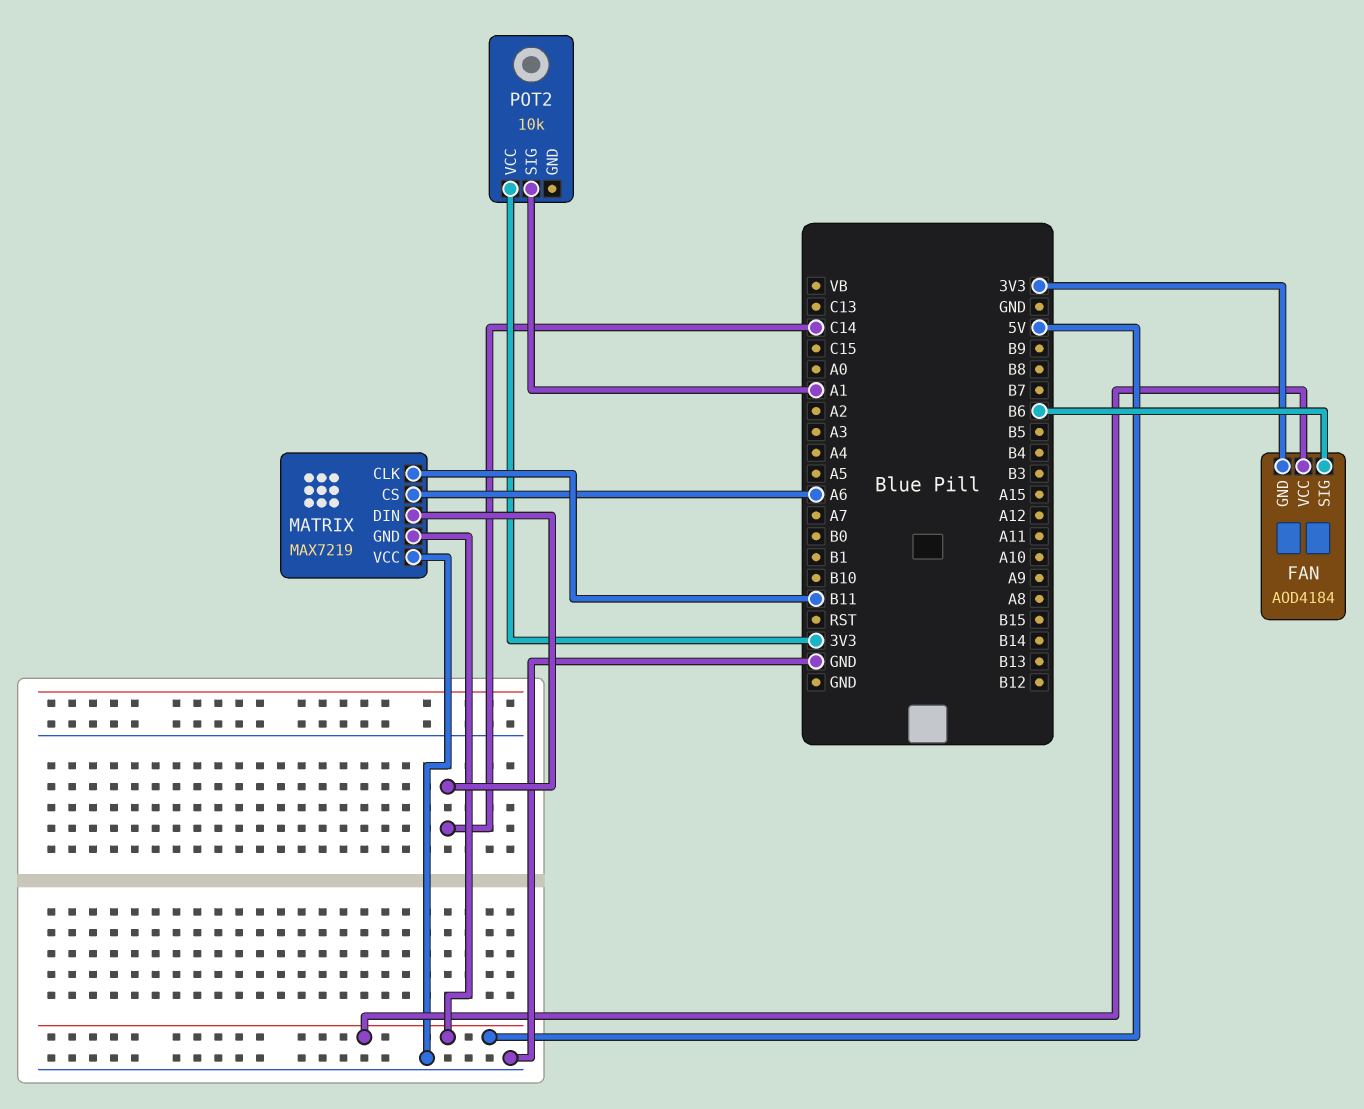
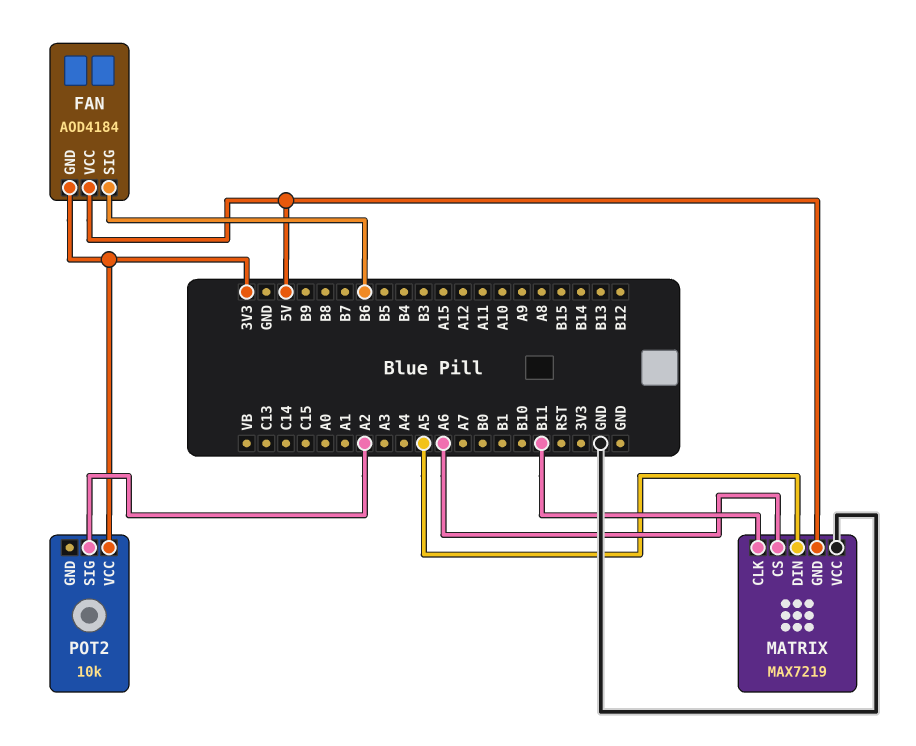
MATRIX pin DIN: C14 -> A5
POT2 pin SIG: A1 -> A2

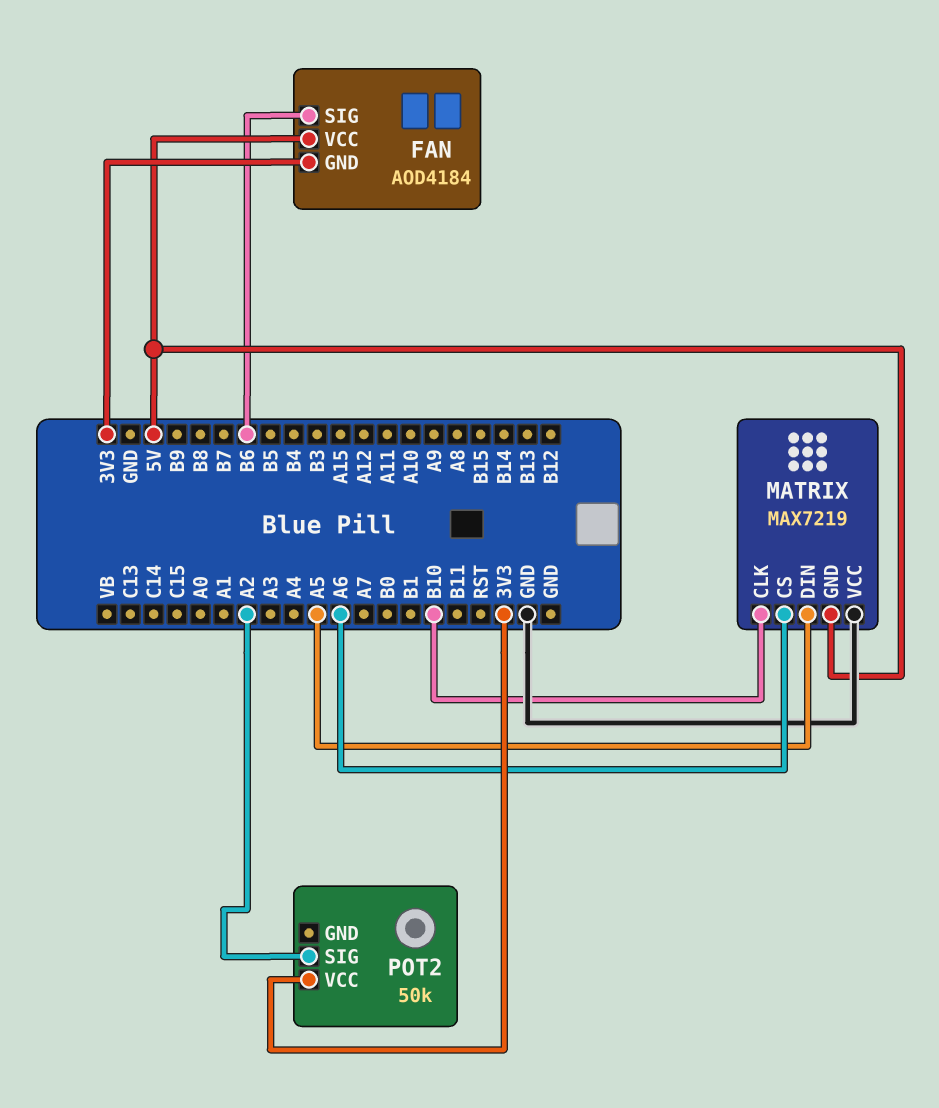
MATRIX pin CLK: B11 -> B10
POT2: 10k -> 50k

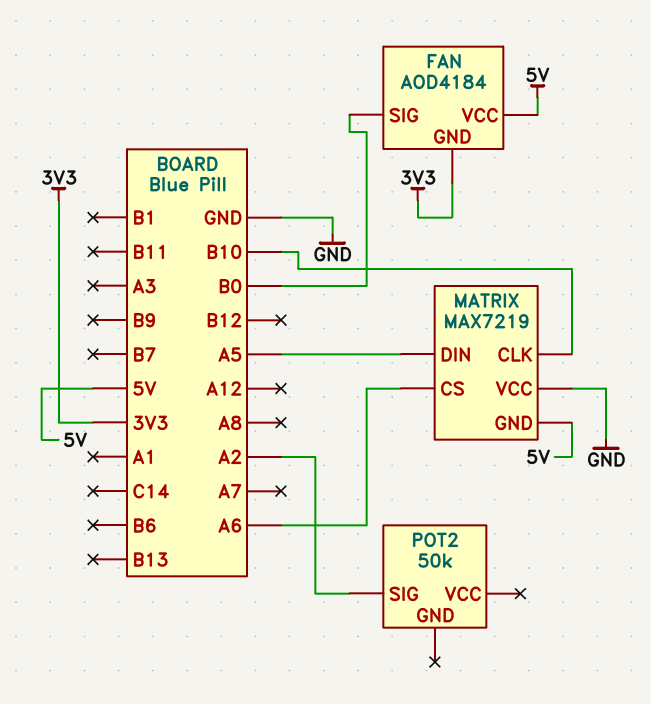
FAN pin SIG: B6 -> B0
POT2 pin VCC: 3V3 -> none

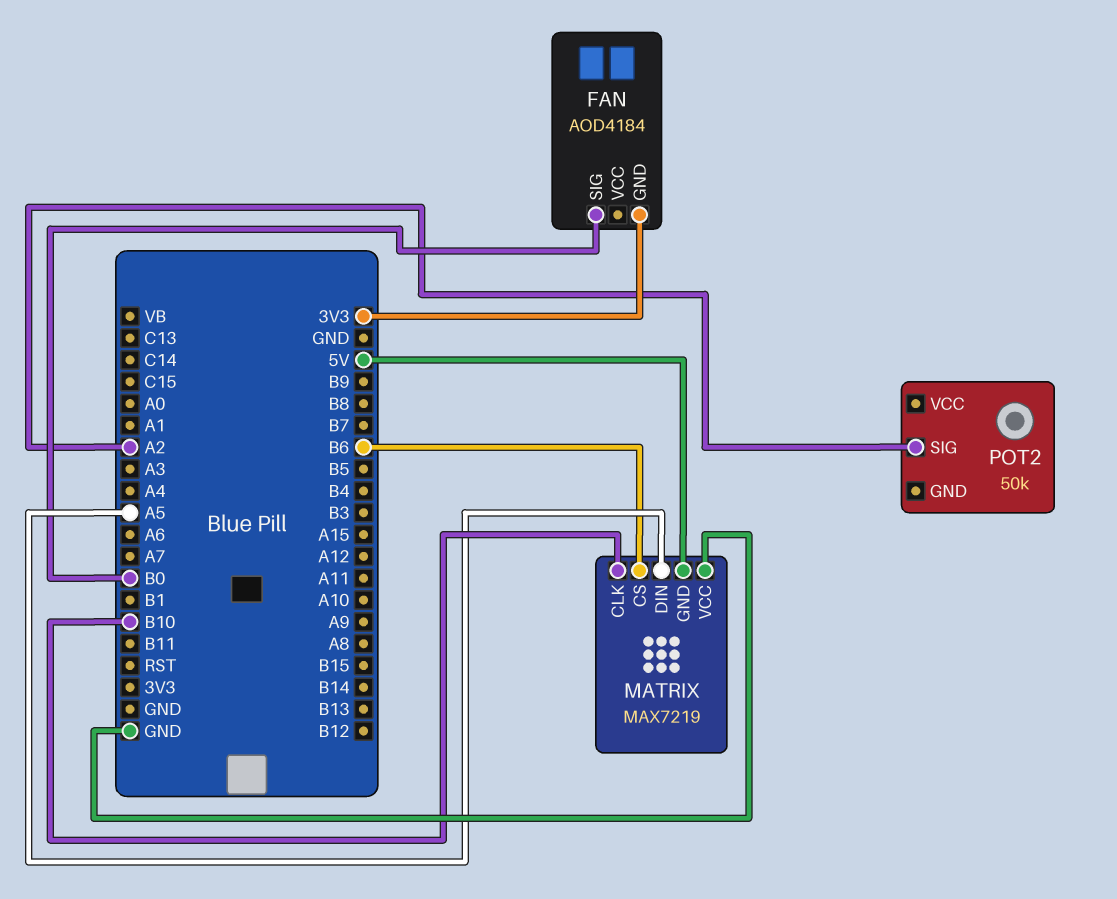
FAN pin VCC: 5V -> none
MATRIX pin CS: A6 -> B6

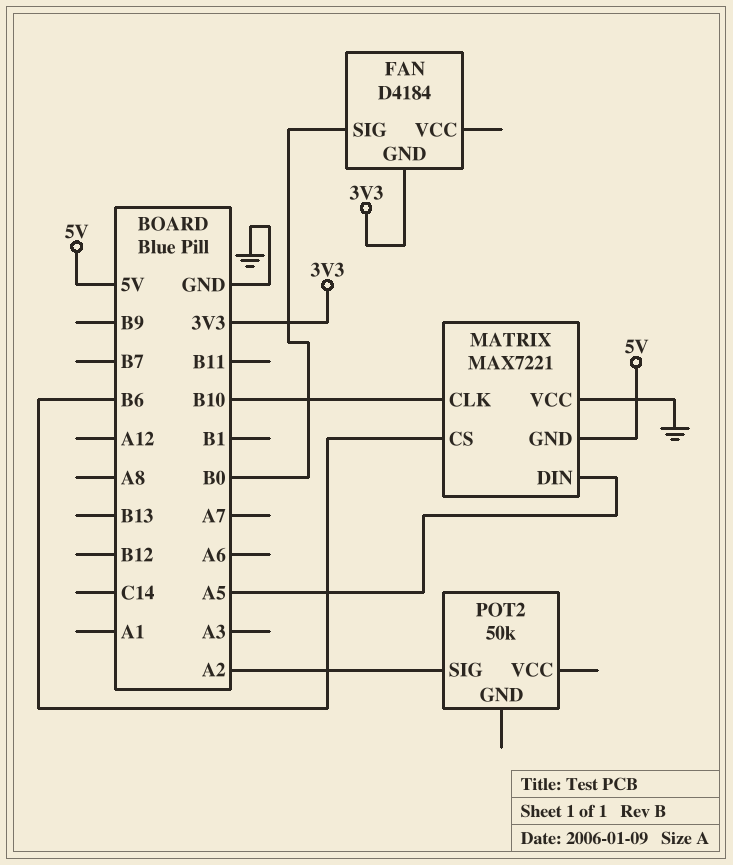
FAN: AOD4184 -> D4184
MATRIX: MAX7219 -> MAX7221

